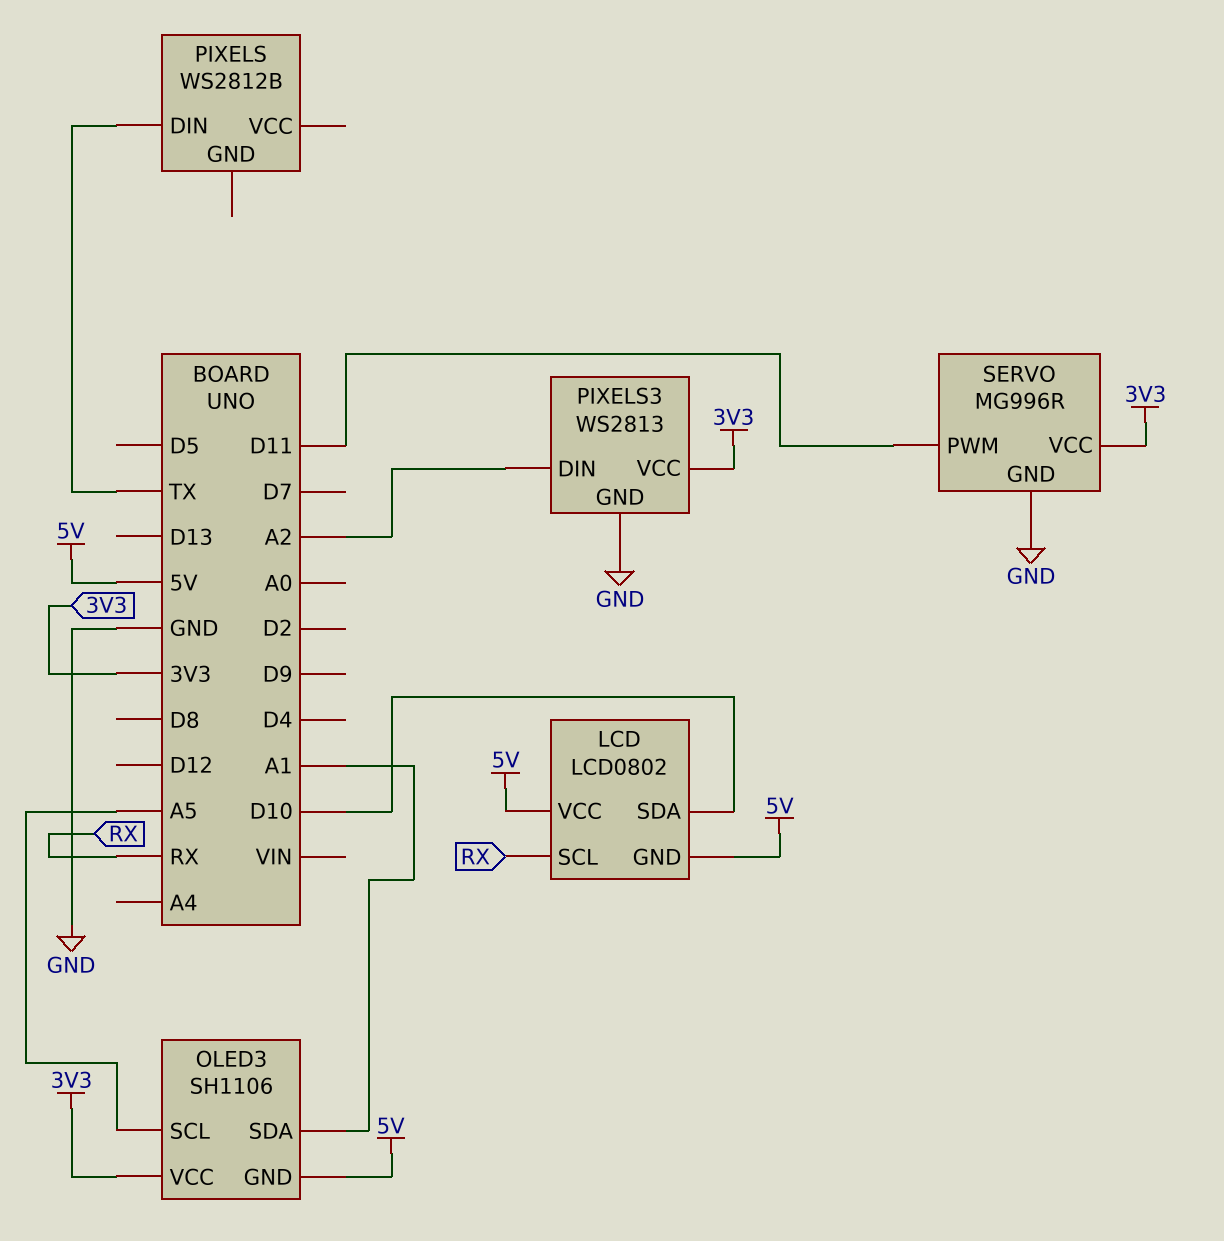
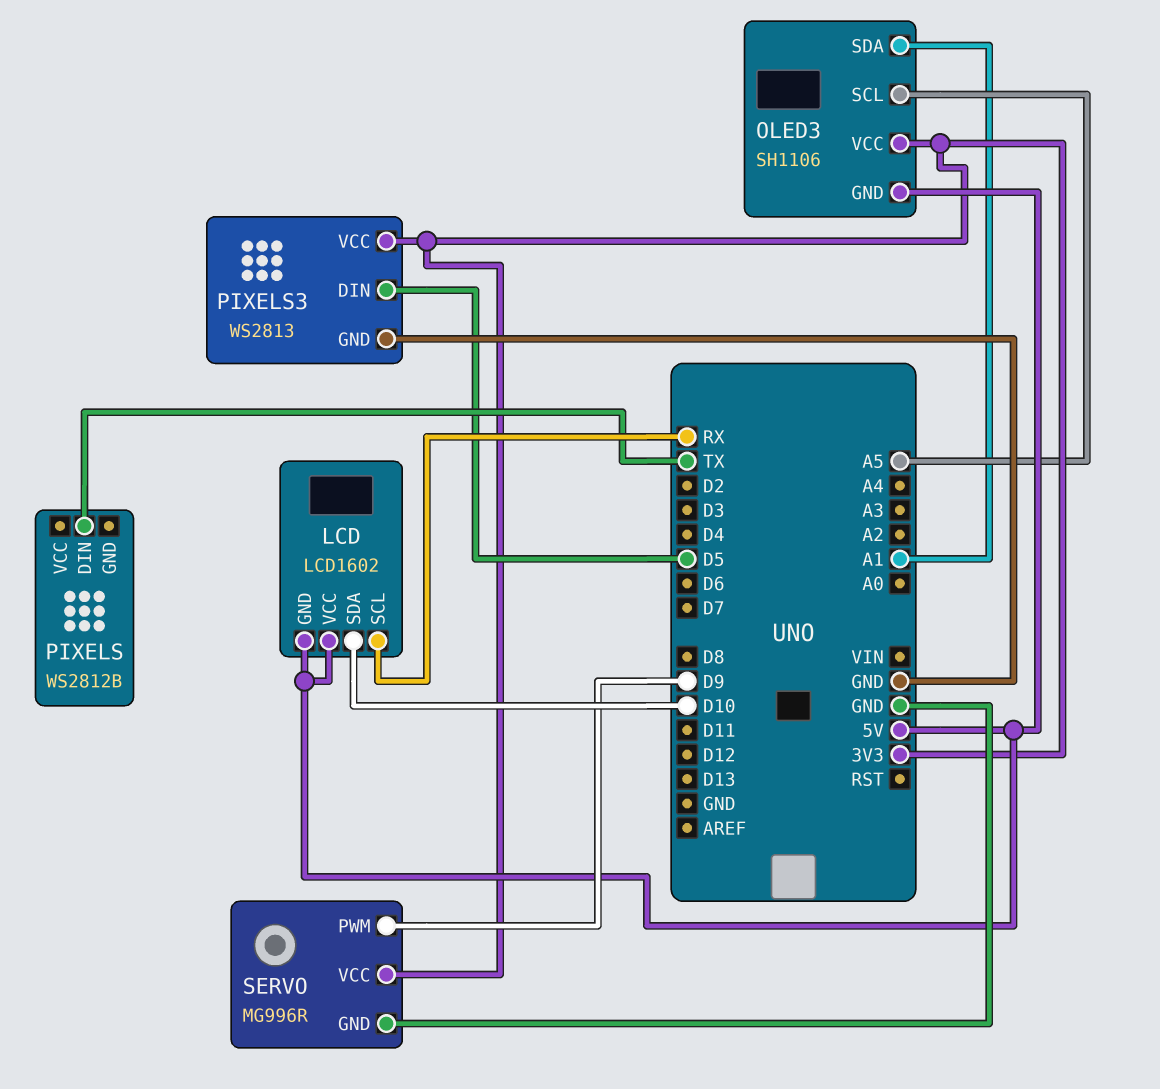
LCD: LCD0802 -> LCD1602
PIXELS3 pin DIN: A2 -> D5
SERVO pin PWM: D11 -> D9

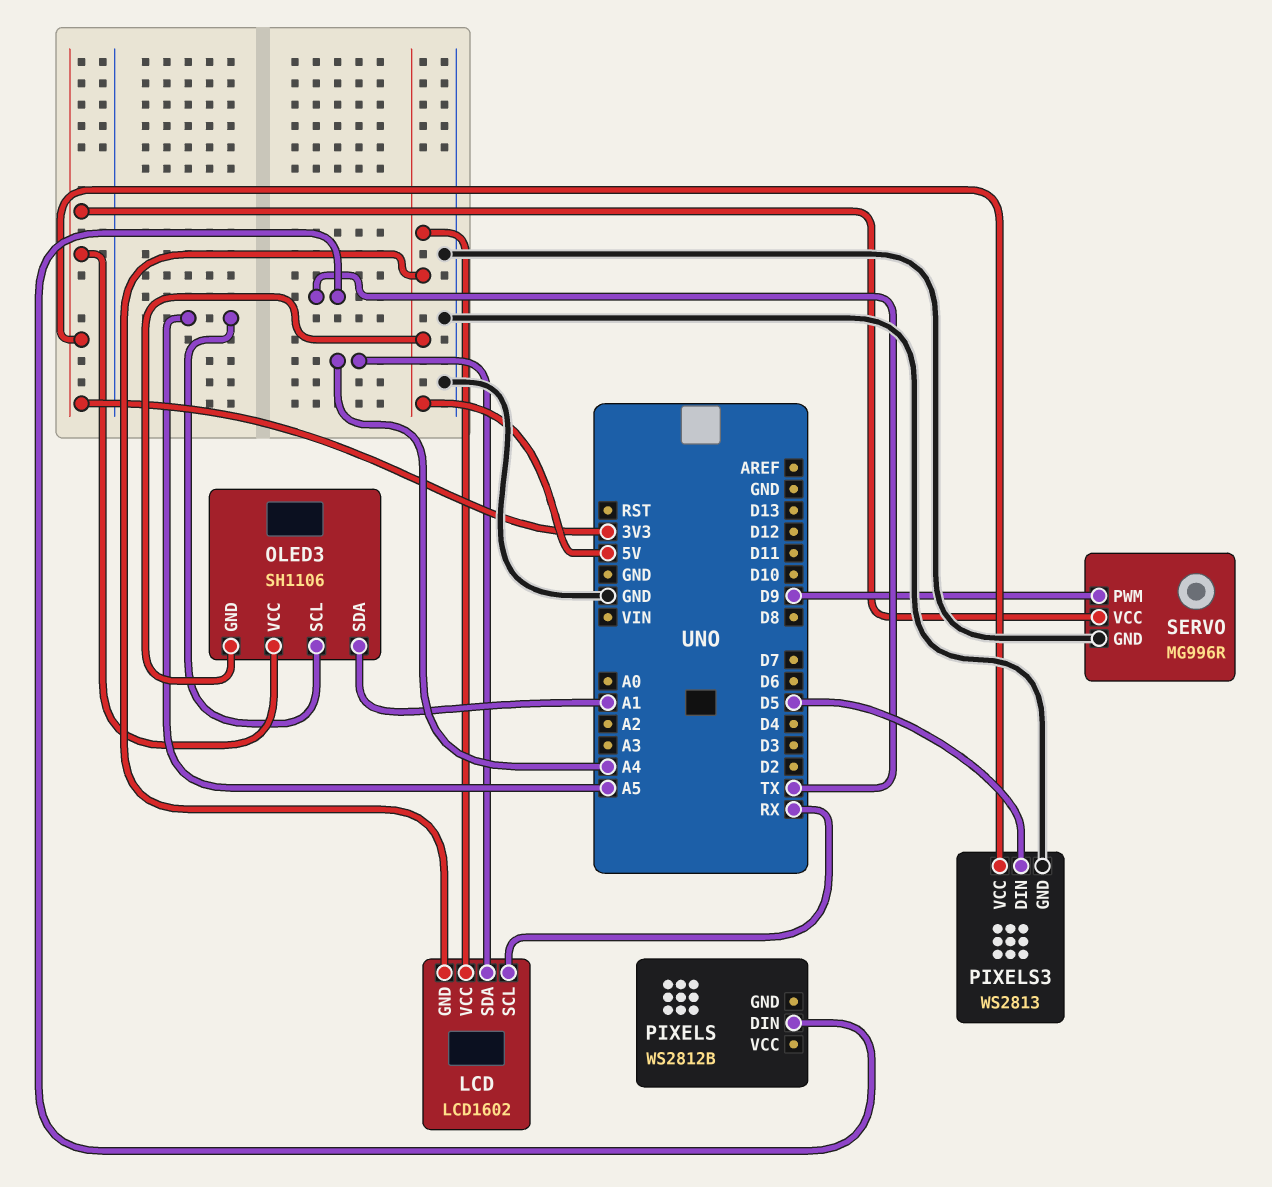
LCD pin SDA: D10 -> A4

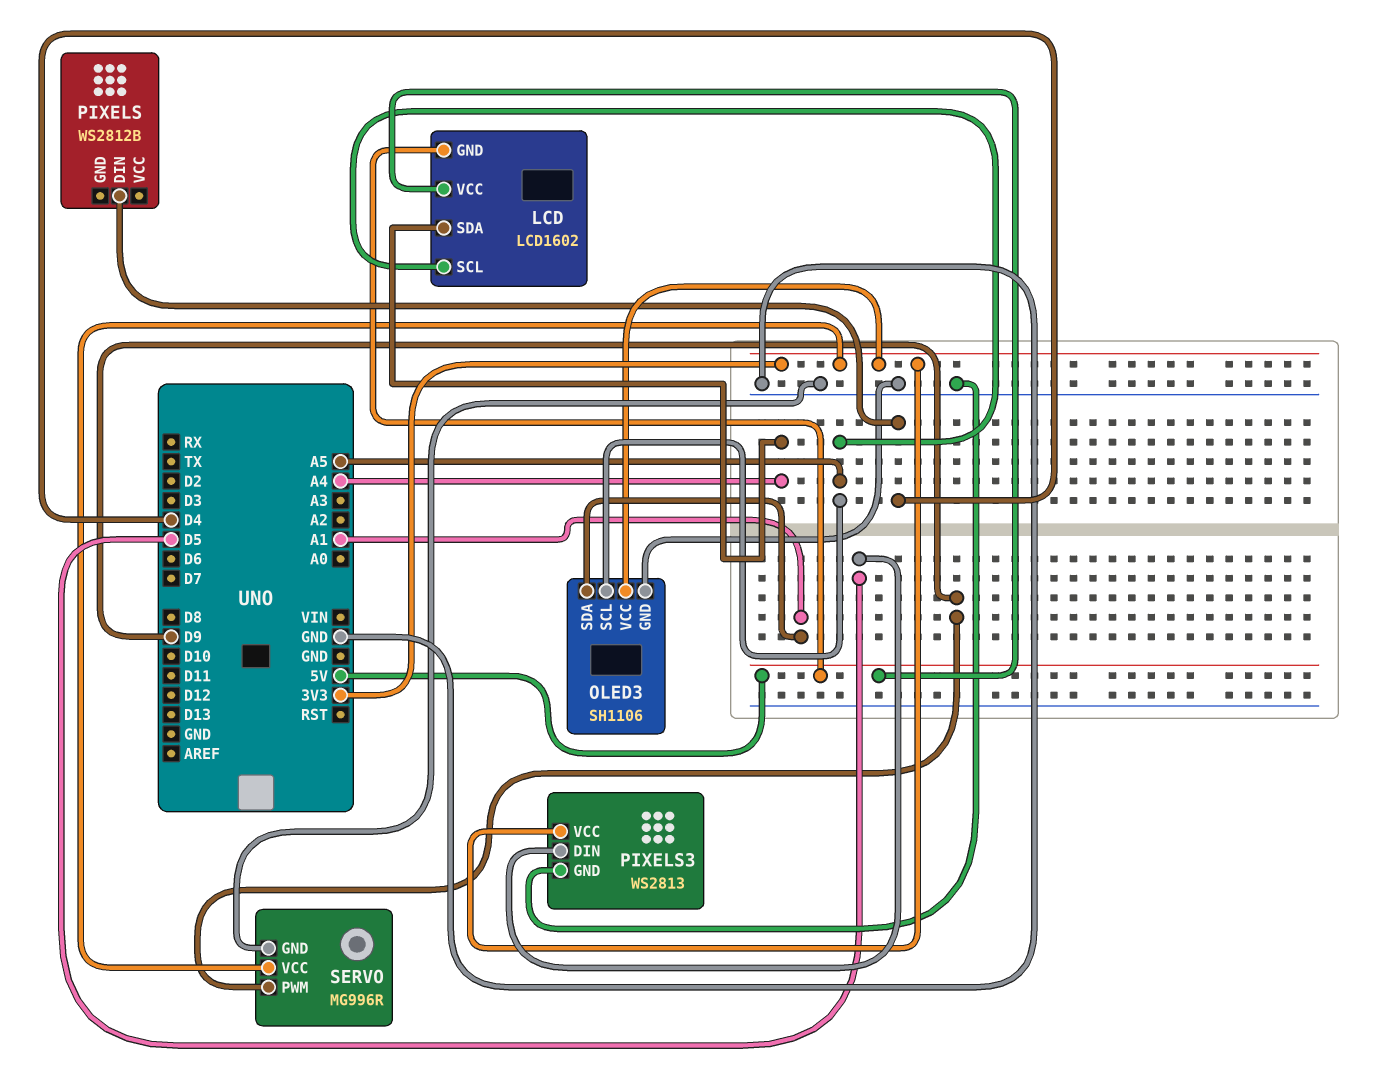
LCD pin SCL: RX -> A5
OLED3 pin GND: 5V -> GND
PIXELS pin DIN: TX -> D4

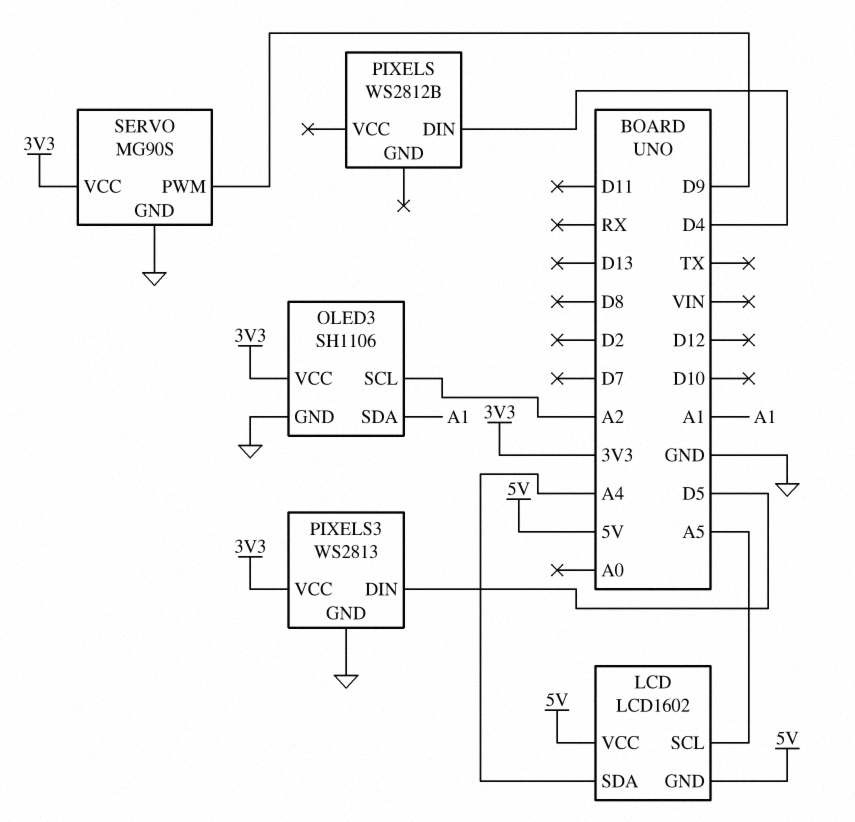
OLED3 pin SCL: A5 -> A2
SERVO: MG996R -> MG90S

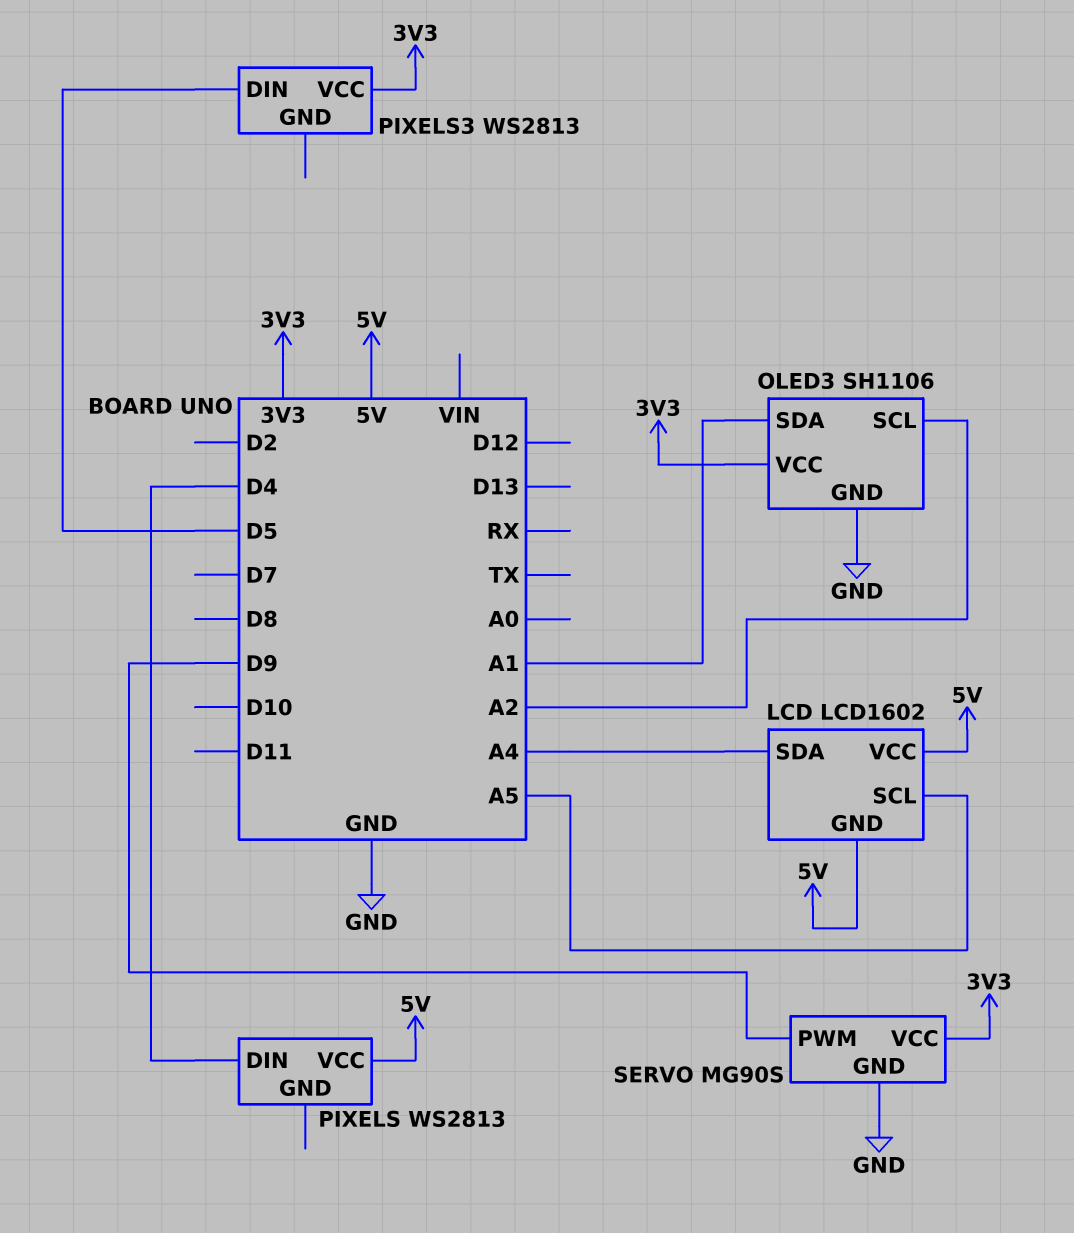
PIXELS: WS2812B -> WS2813
PIXELS pin VCC: none -> 5V
PIXELS3 pin GND: GND -> none

